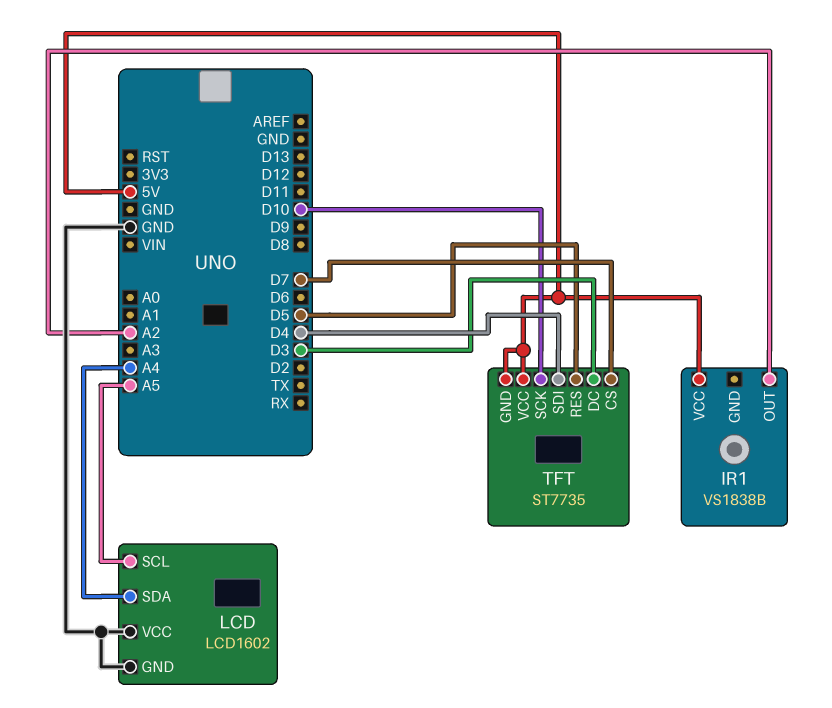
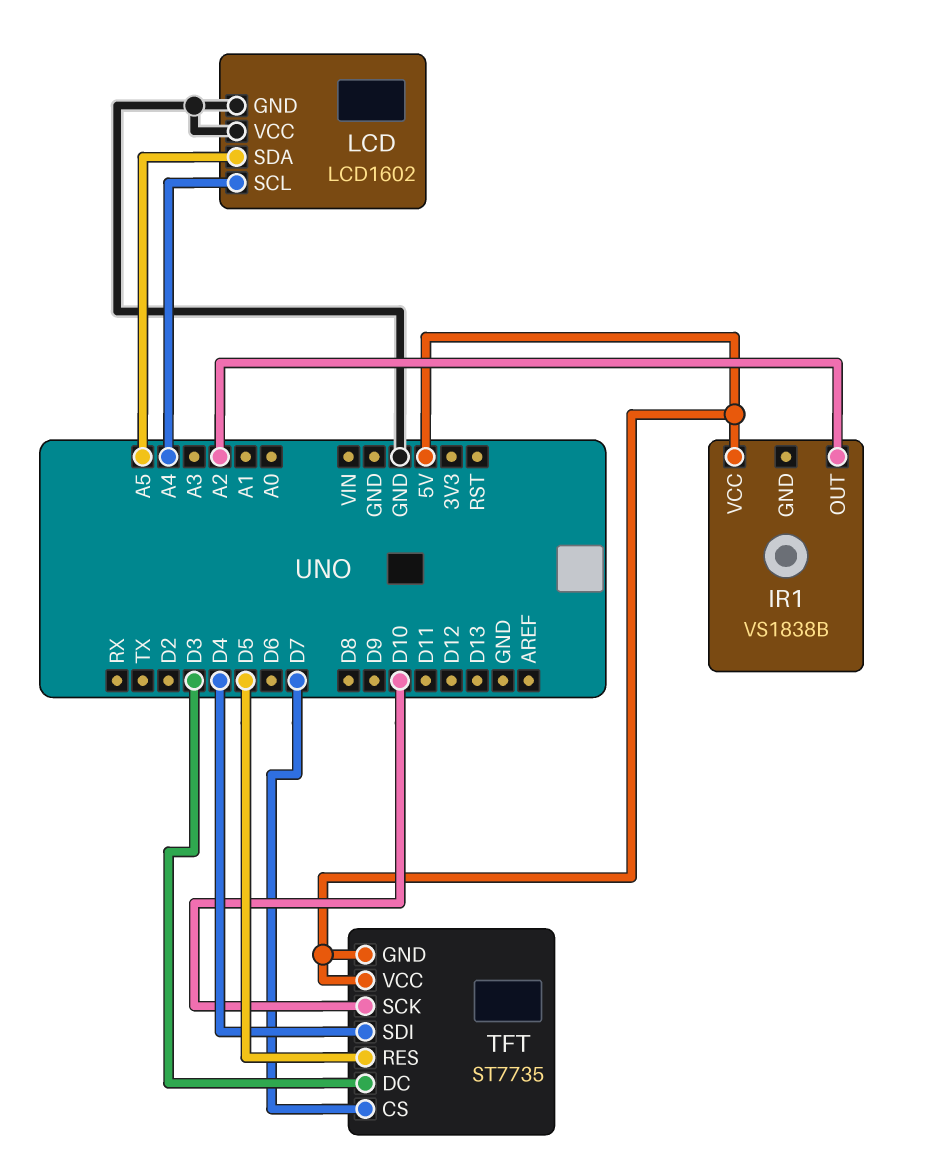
LCD pin SCL: A5 -> A4
LCD pin SDA: A4 -> A5

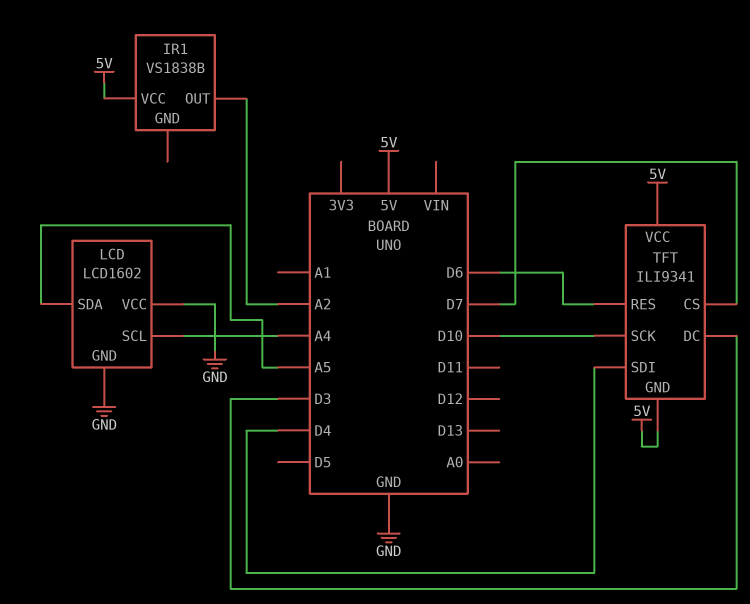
TFT: ST7735 -> ILI9341
TFT pin RES: D5 -> D6

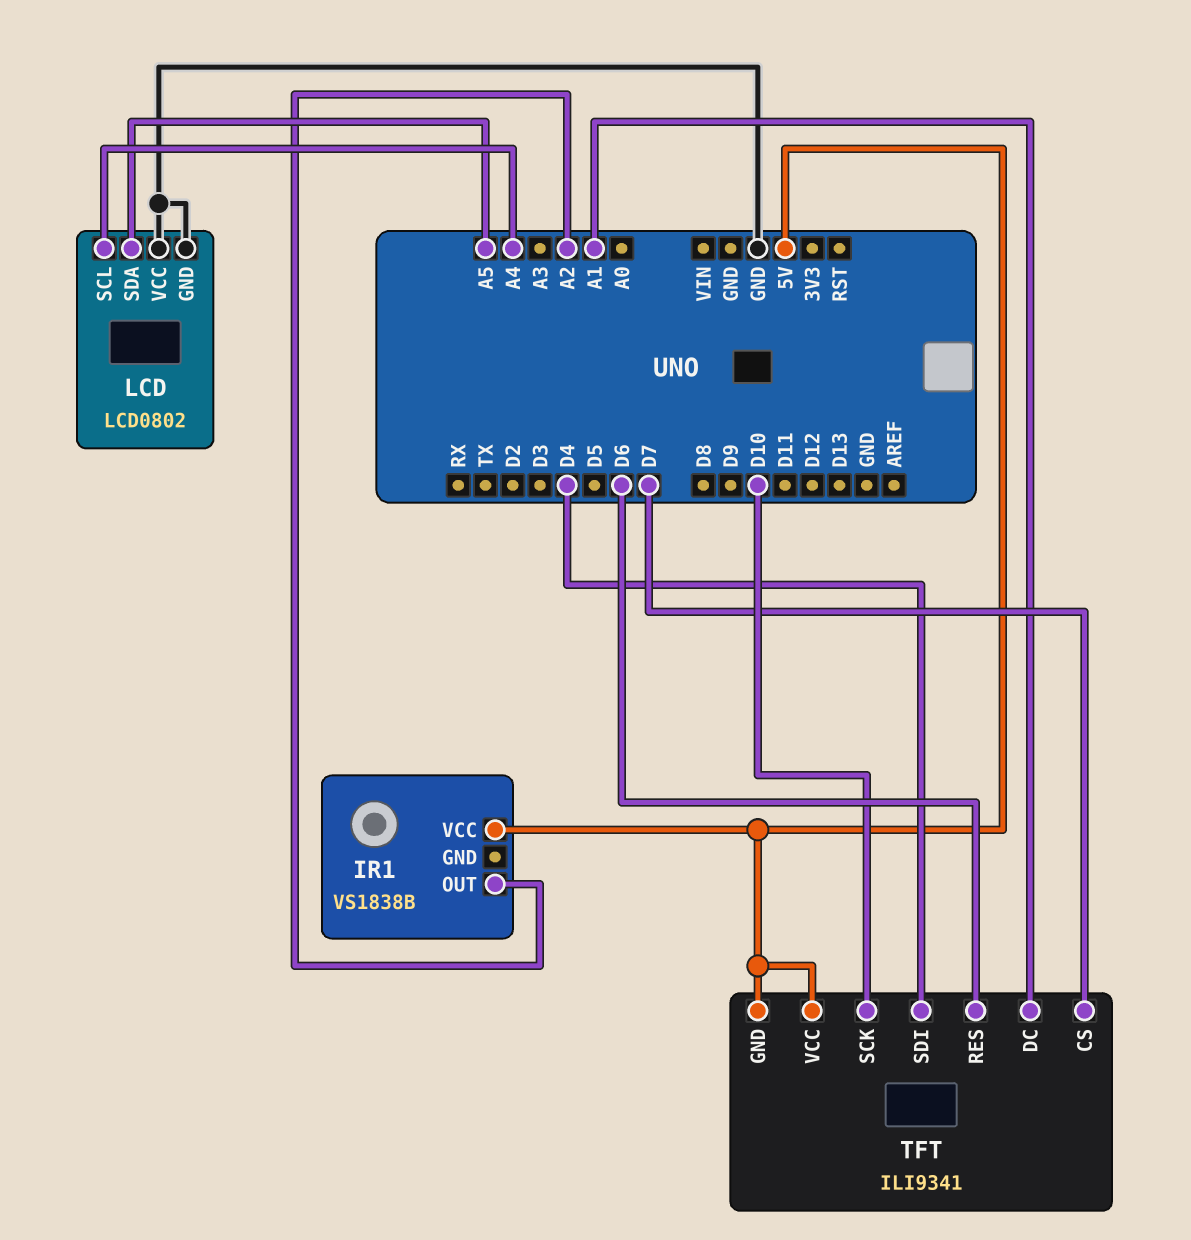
LCD: LCD1602 -> LCD0802
TFT pin DC: D3 -> A1

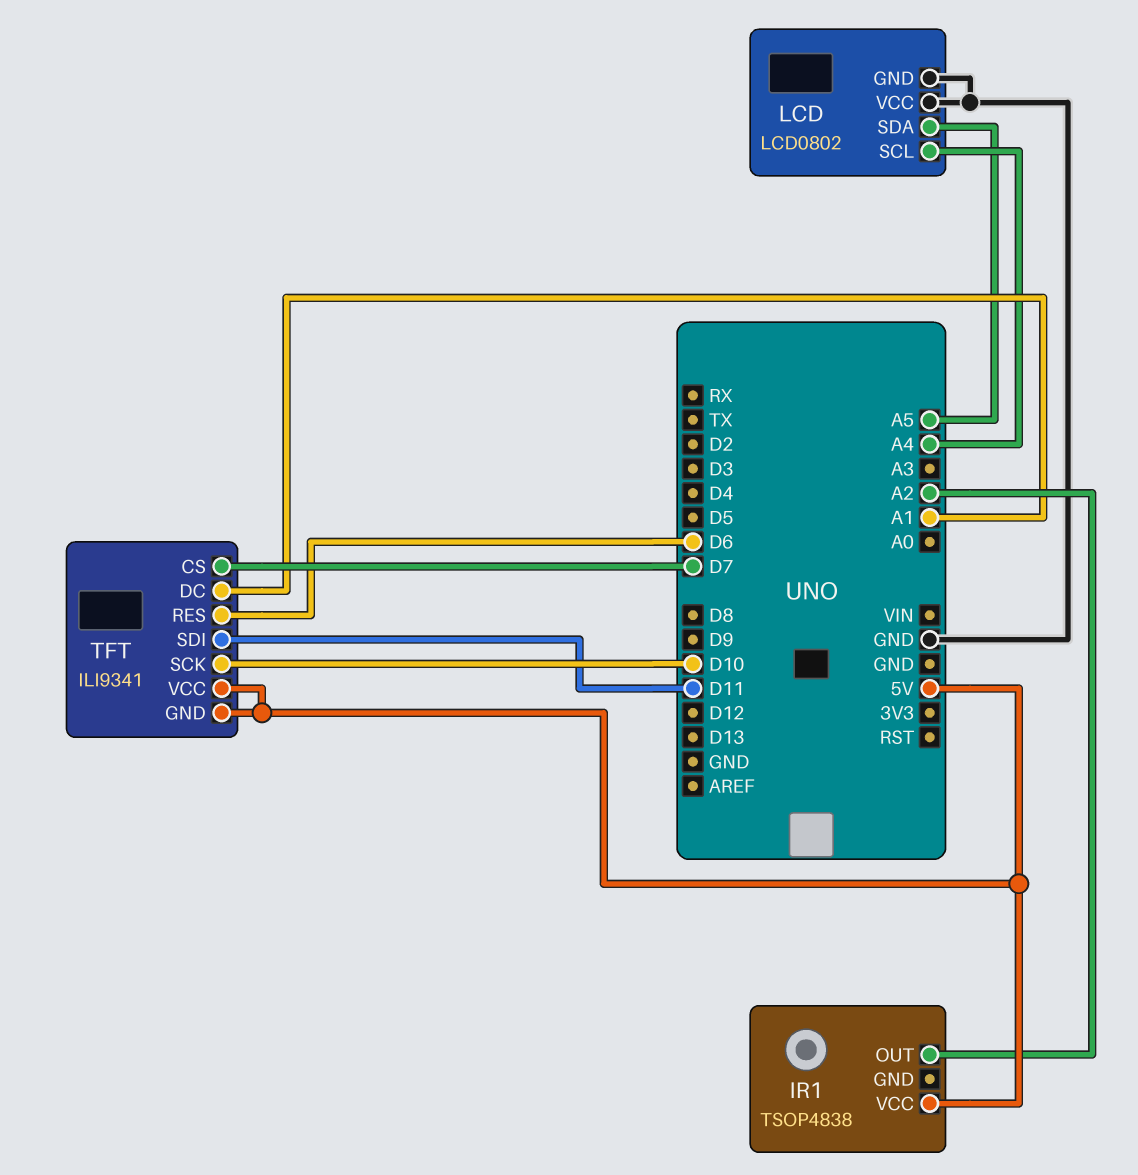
IR1: VS1838B -> TSOP4838
TFT pin SDI: D4 -> D11

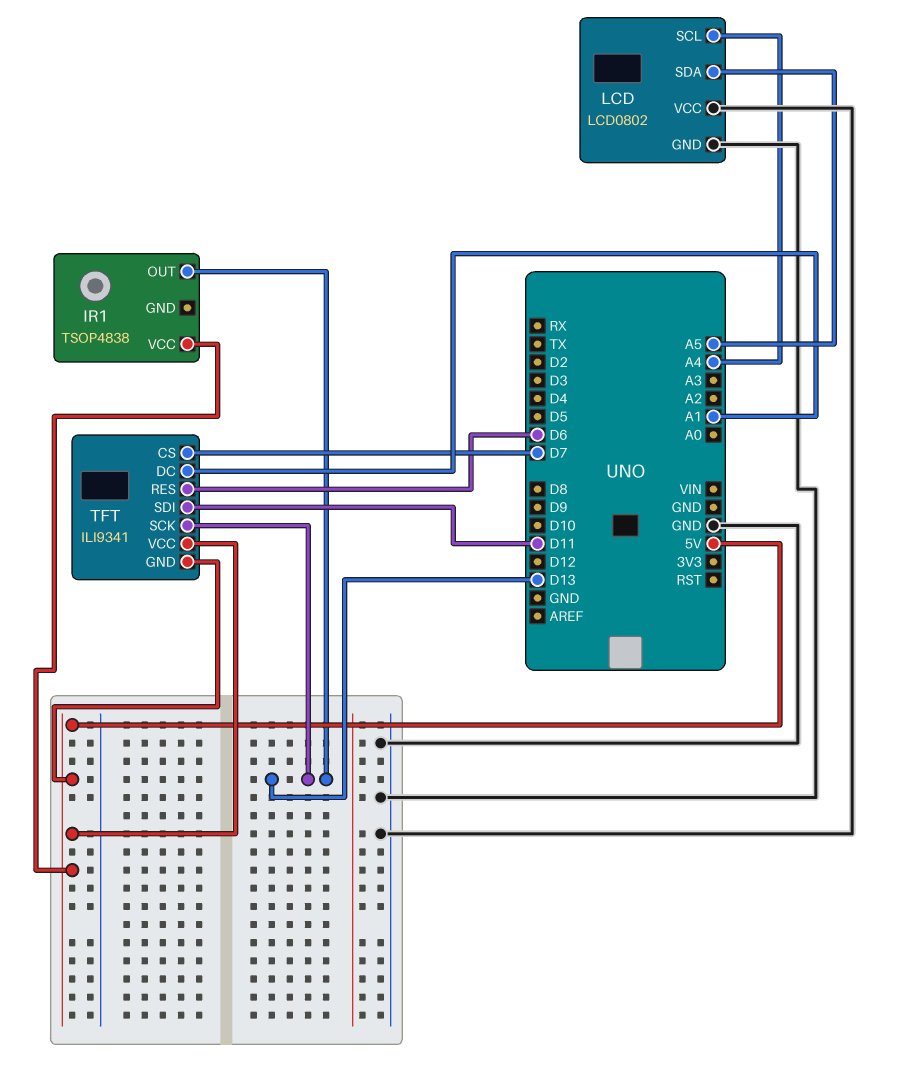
IR1 pin OUT: A2 -> D13
TFT pin SCK: D10 -> D13

